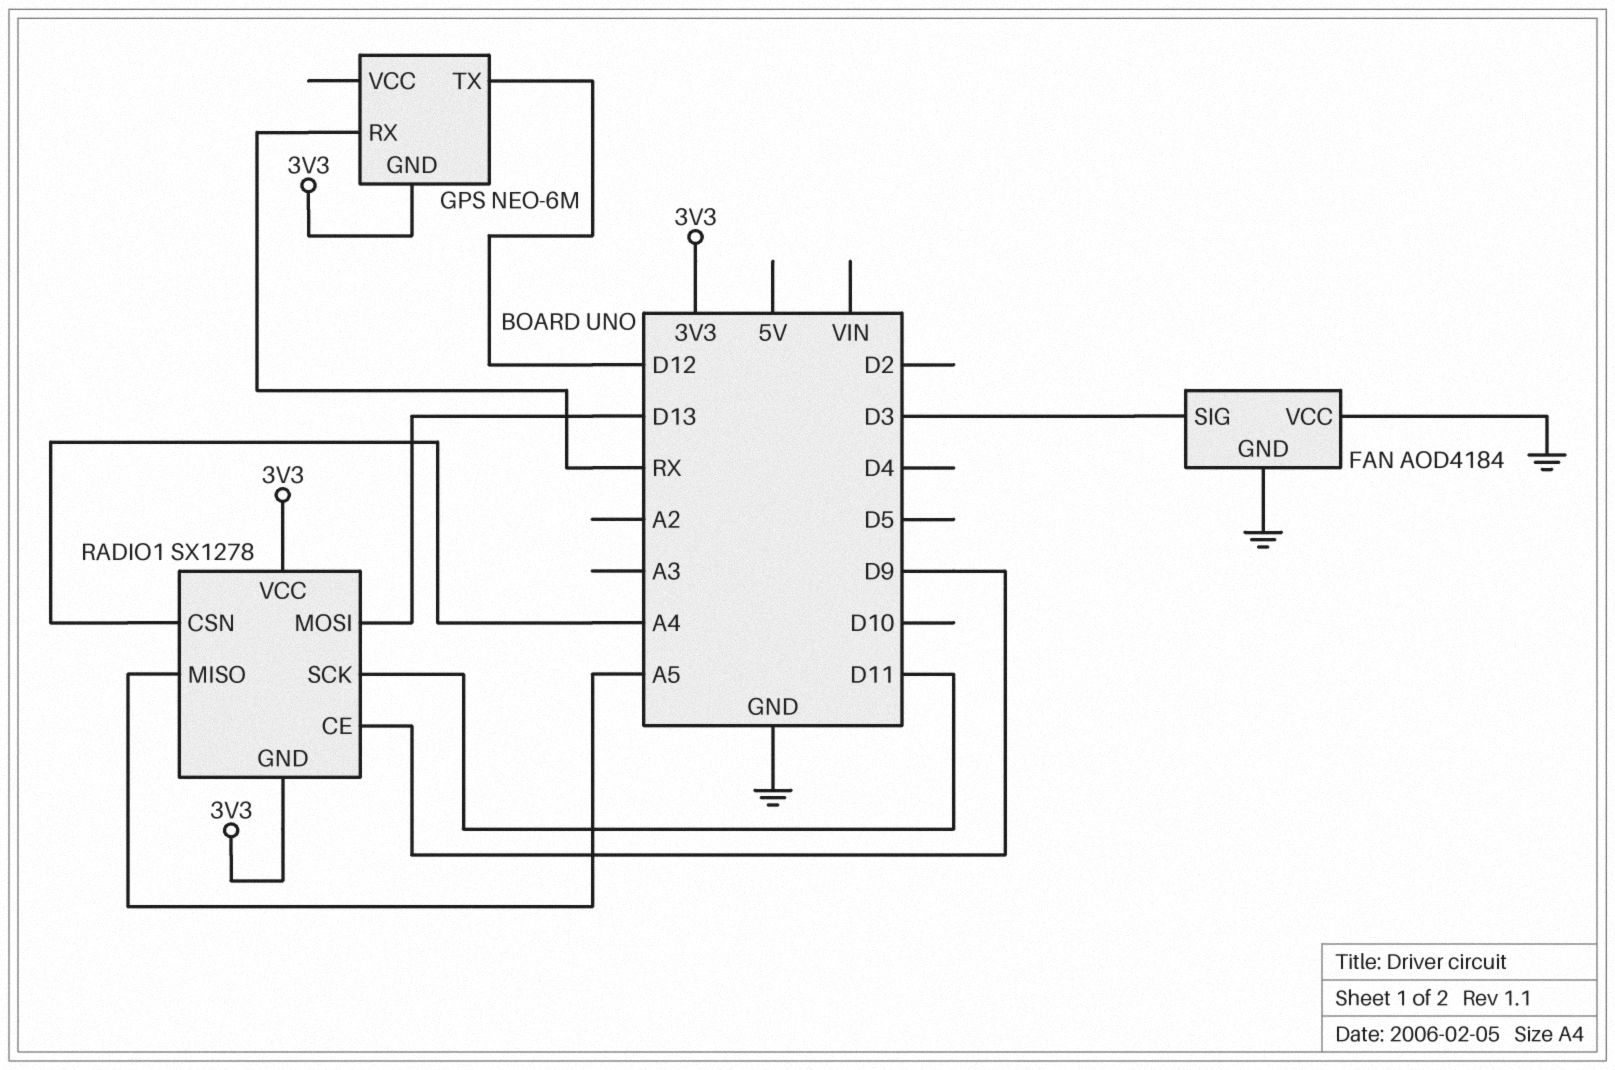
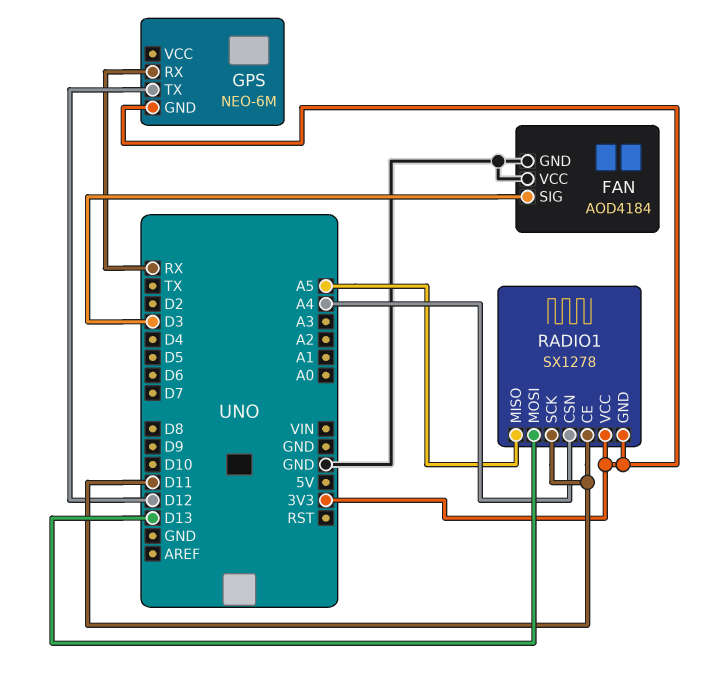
RADIO1 pin CE: D9 -> D11

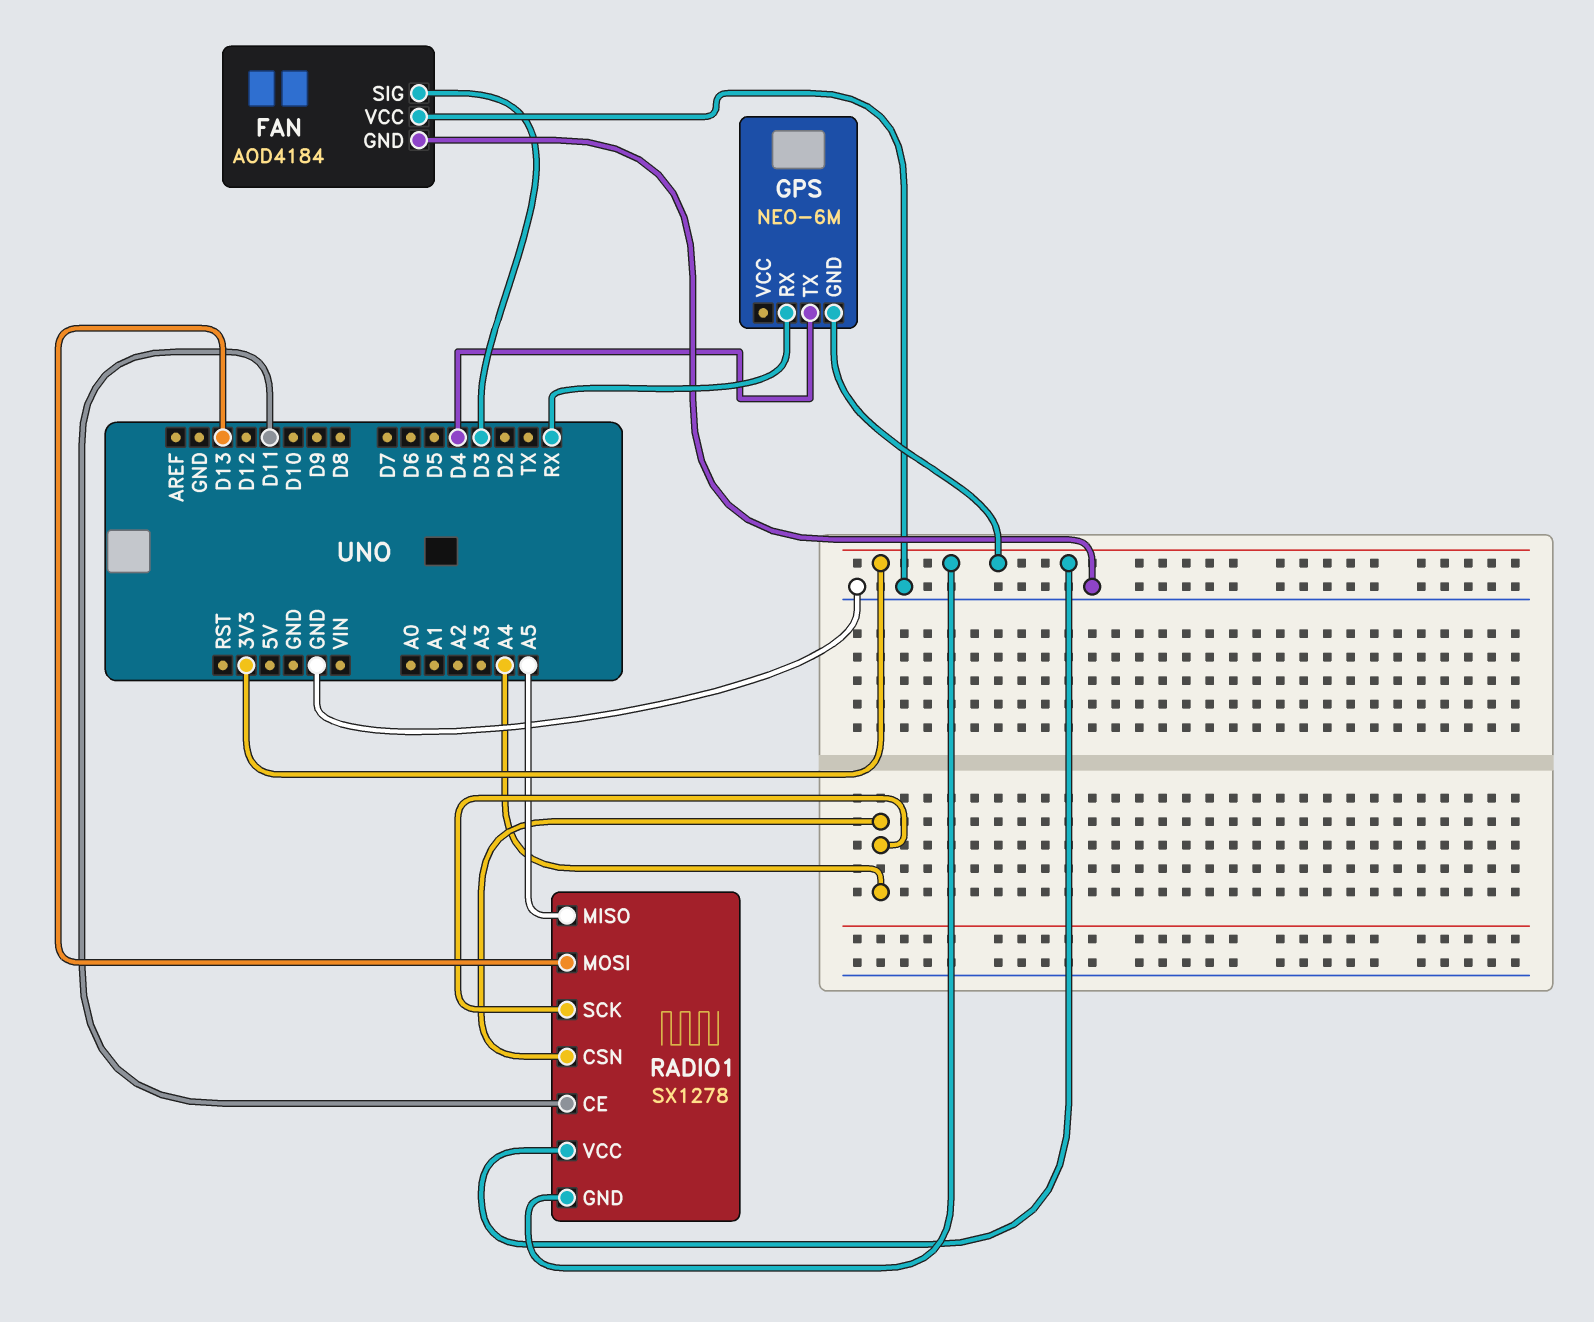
GPS pin TX: D12 -> D4
RADIO1 pin SCK: D11 -> A4

